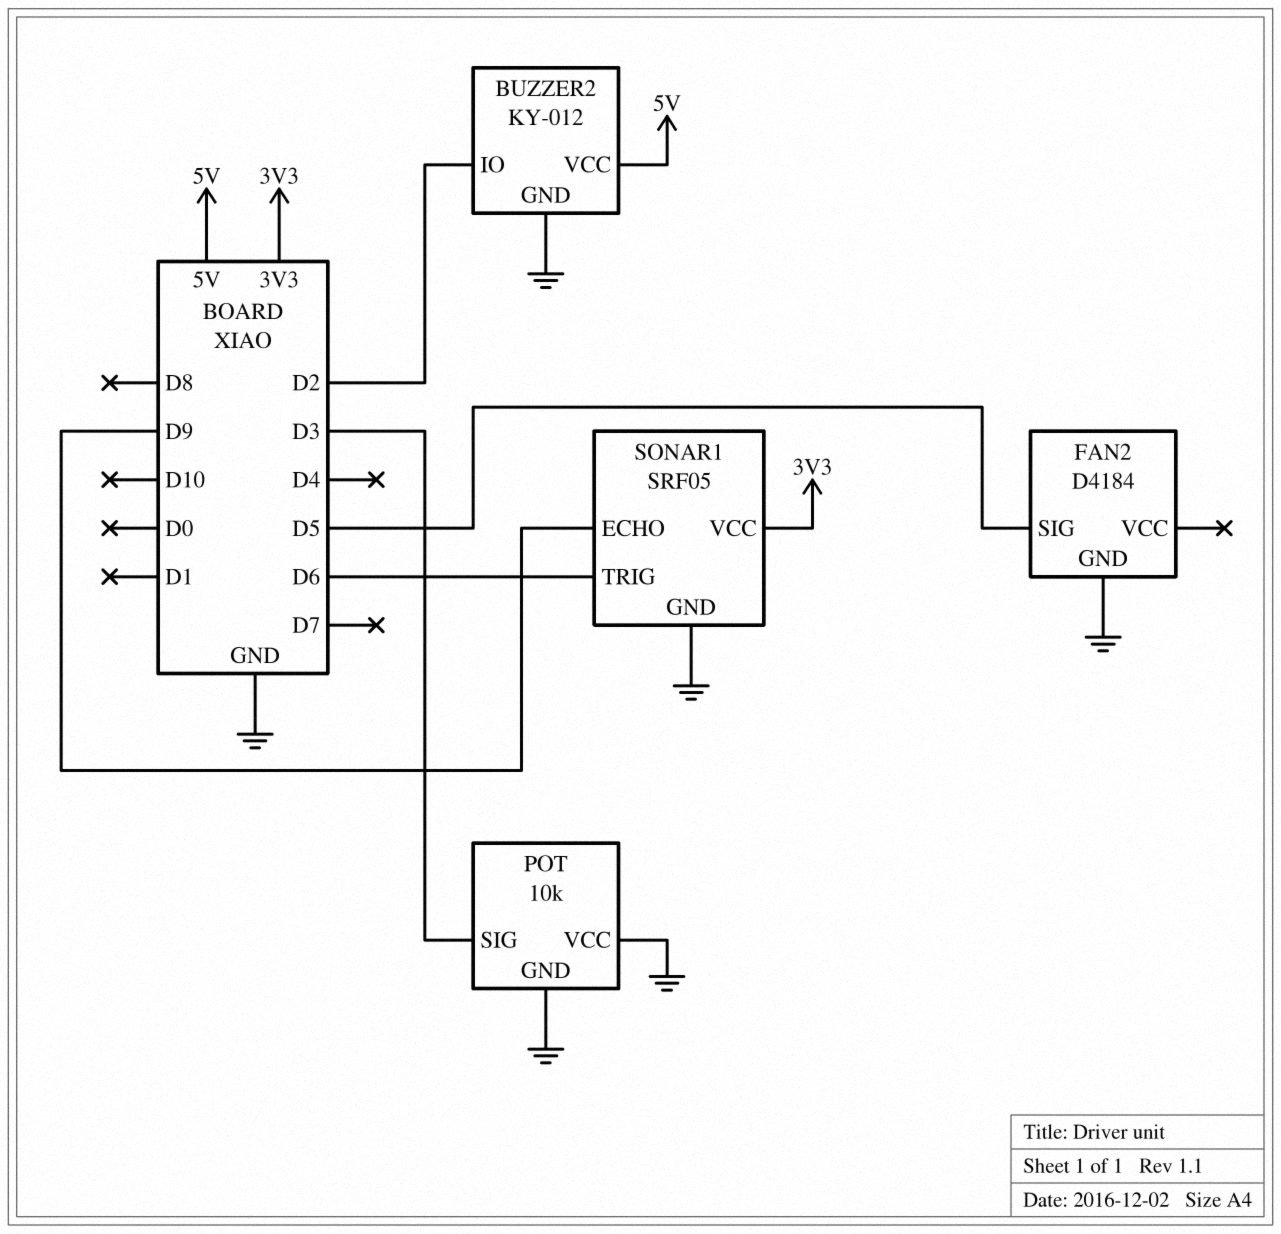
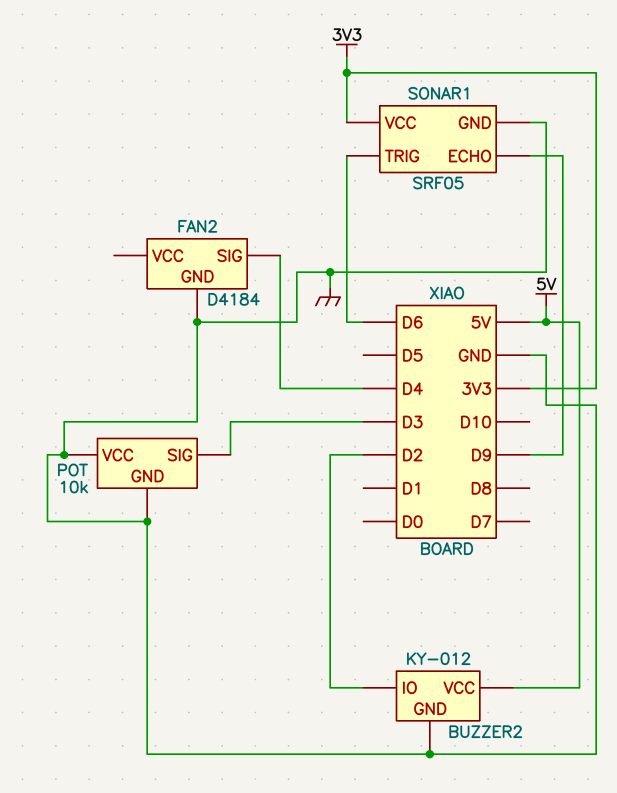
FAN2 pin SIG: D5 -> D4

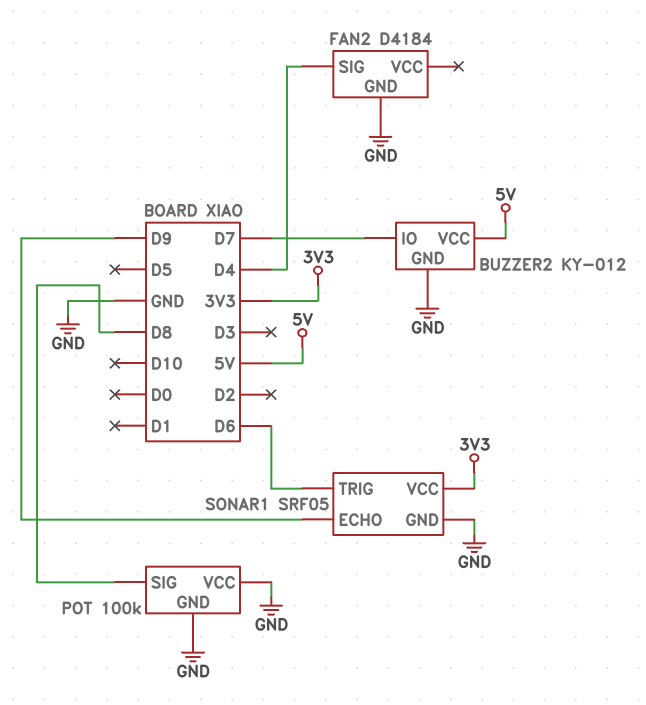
BUZZER2 pin IO: D2 -> D7
POT: 10k -> 100k
POT pin SIG: D3 -> D8

